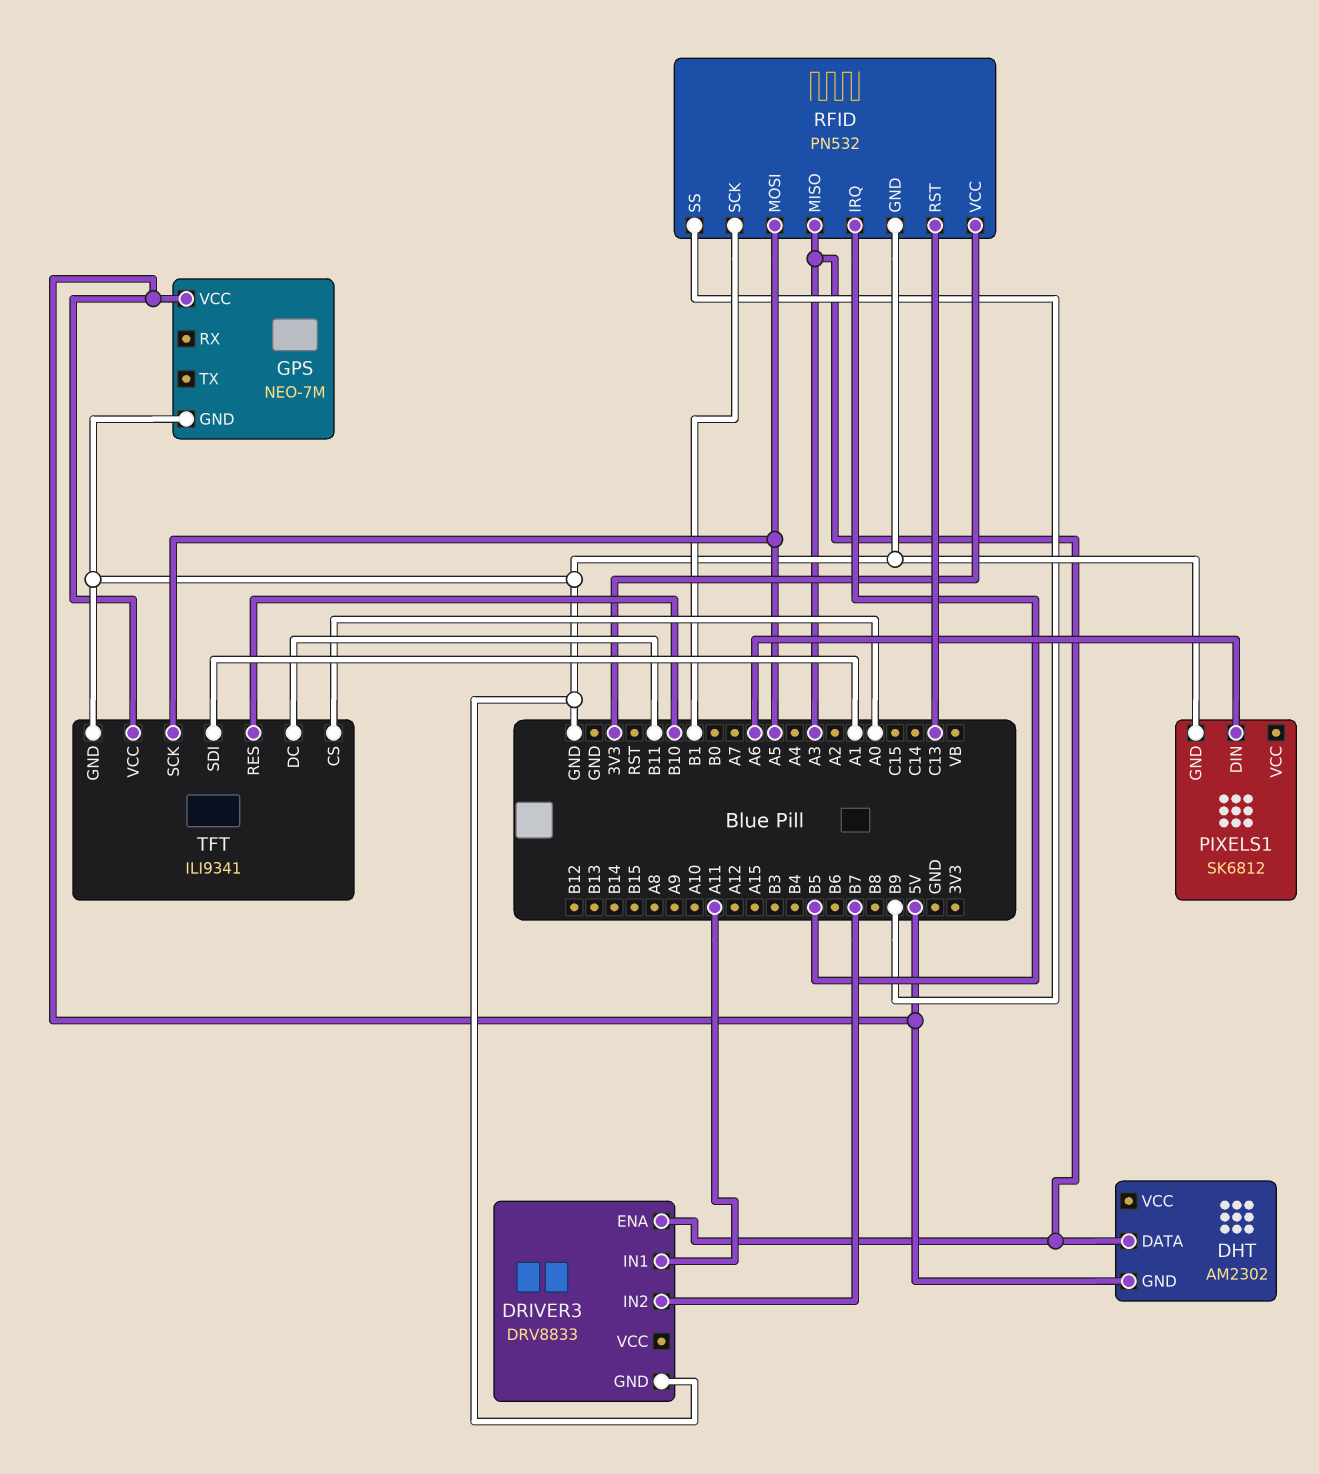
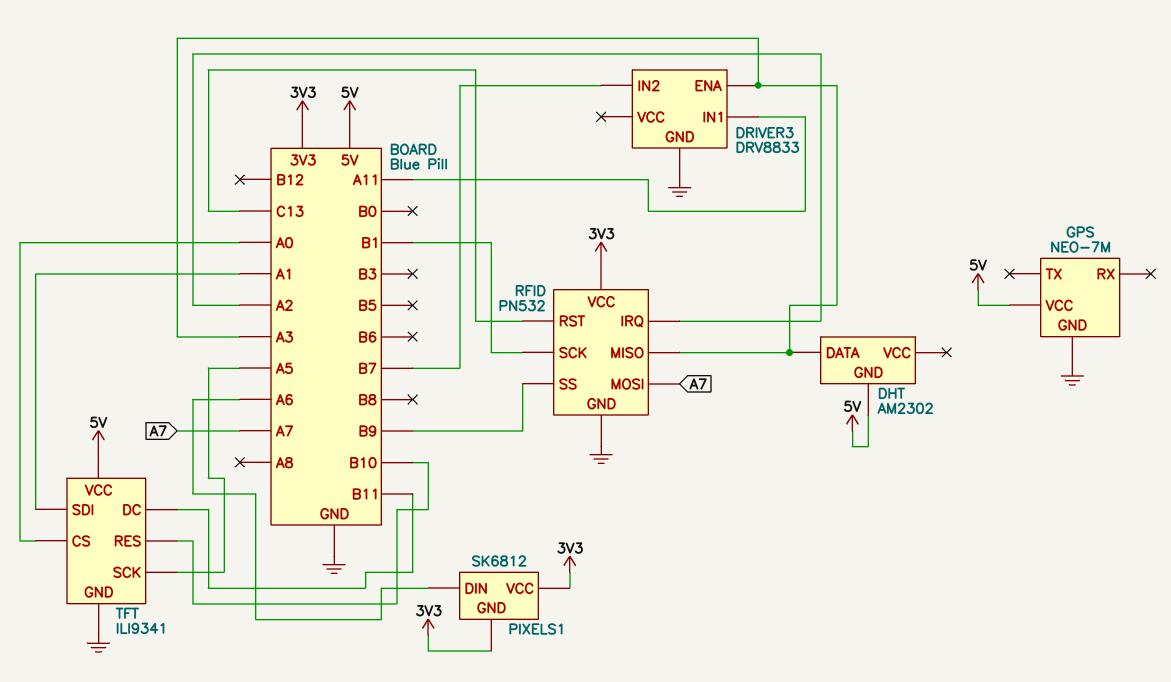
PIXELS1 pin GND: GND -> 3V3
PIXELS1 pin VCC: none -> 3V3
RFID pin IRQ: B5 -> A2
RFID pin MOSI: A5 -> A7

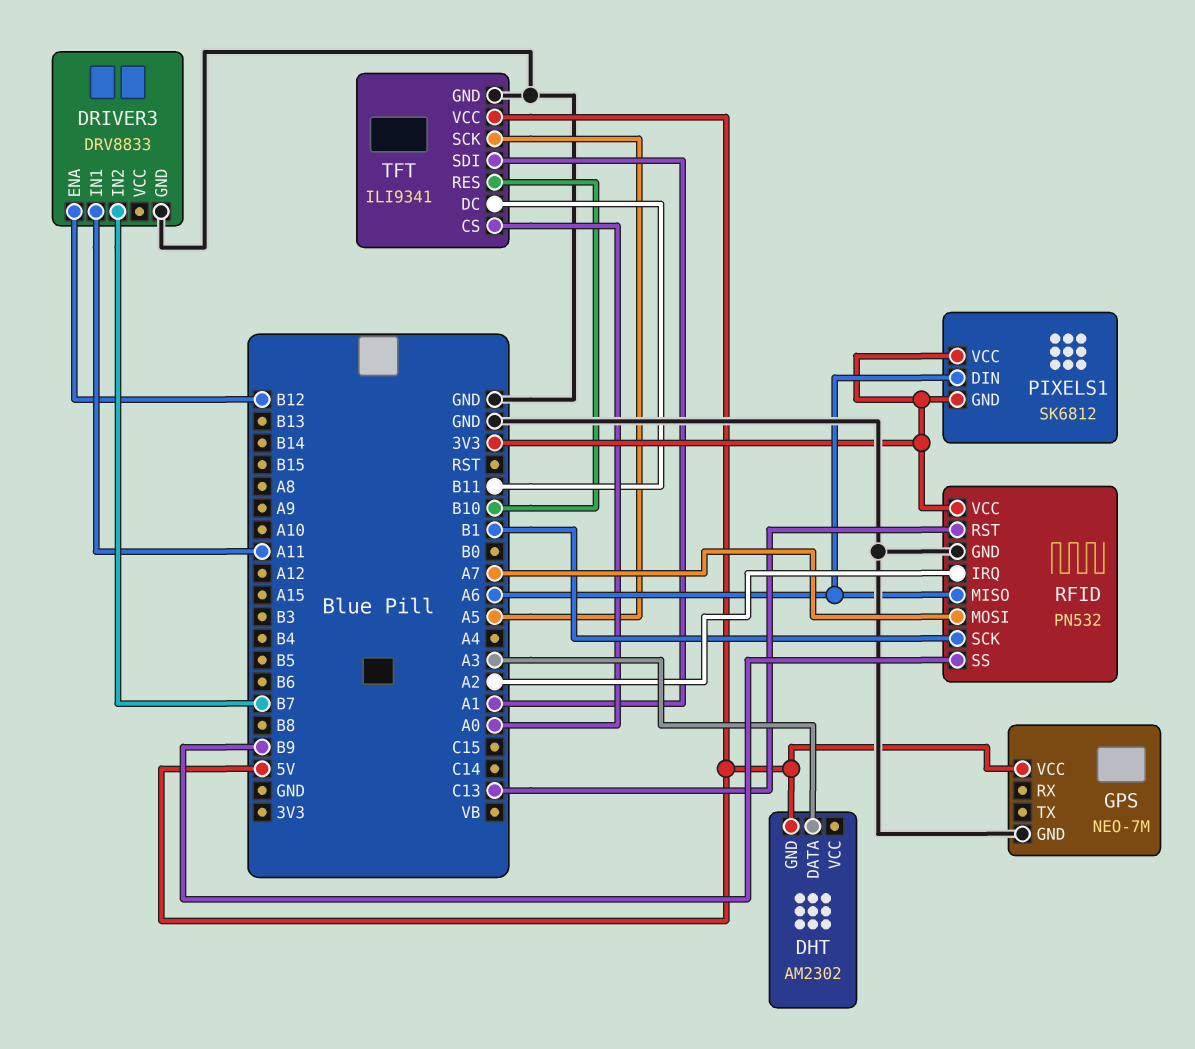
DRIVER3 pin ENA: A3 -> B12
RFID pin MISO: A3 -> A6

